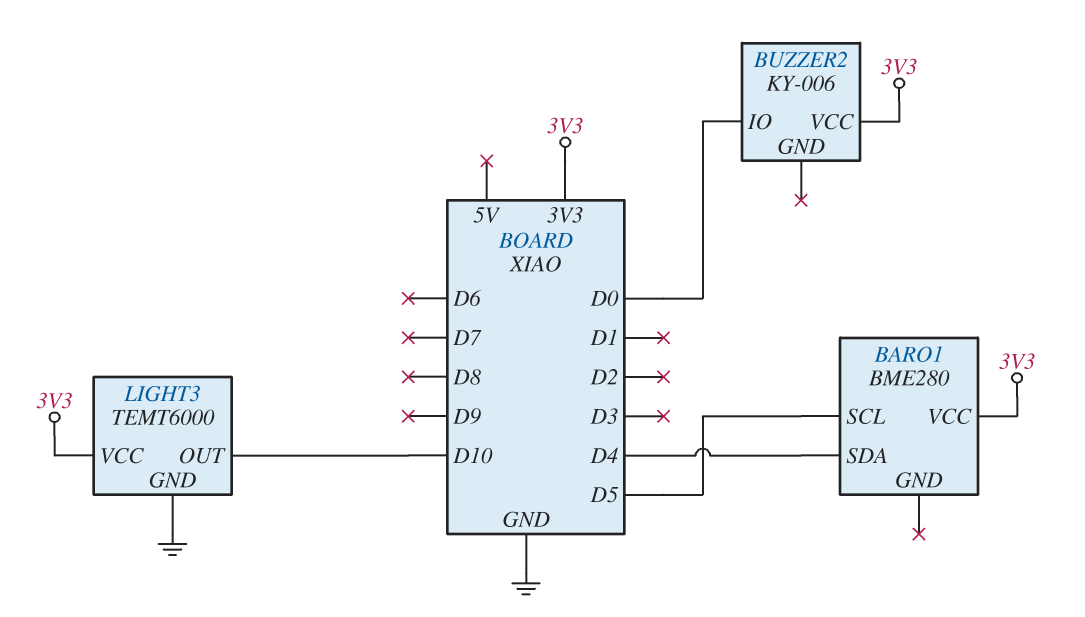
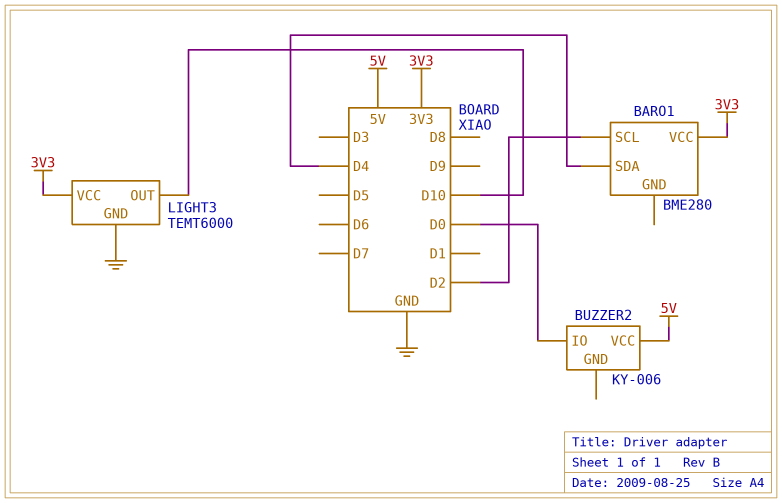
BARO1 pin SCL: D5 -> D2
BUZZER2 pin VCC: 3V3 -> 5V

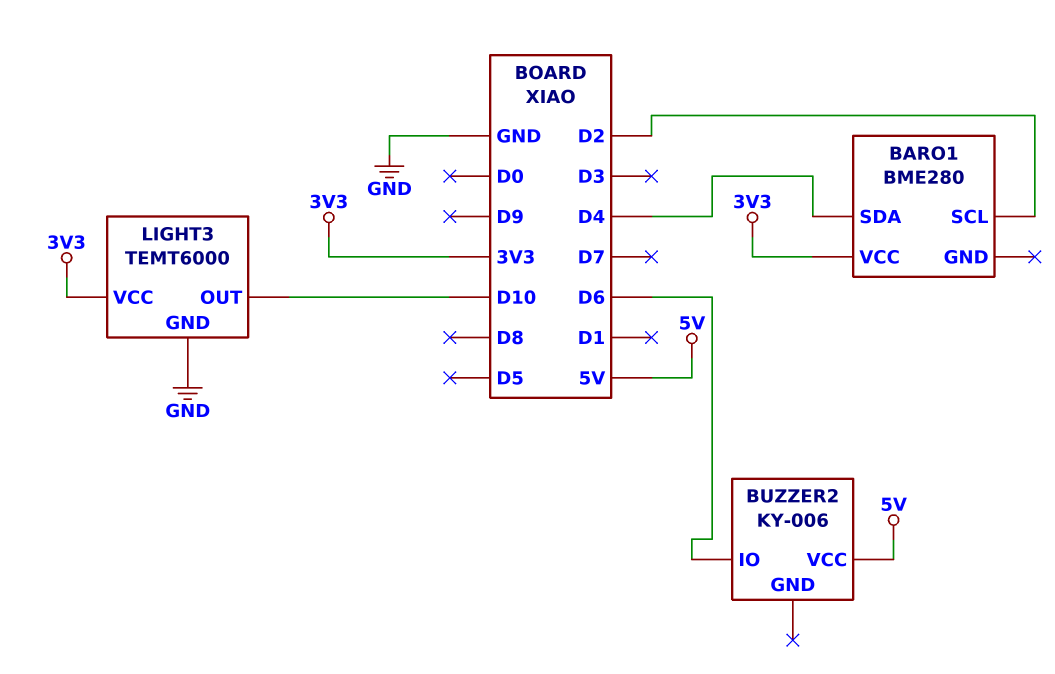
BUZZER2 pin IO: D0 -> D6

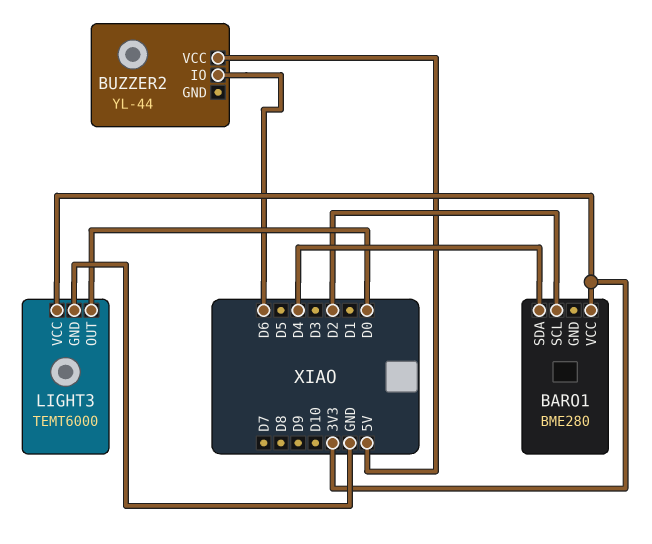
BUZZER2: KY-006 -> YL-44
LIGHT3 pin OUT: D10 -> D0

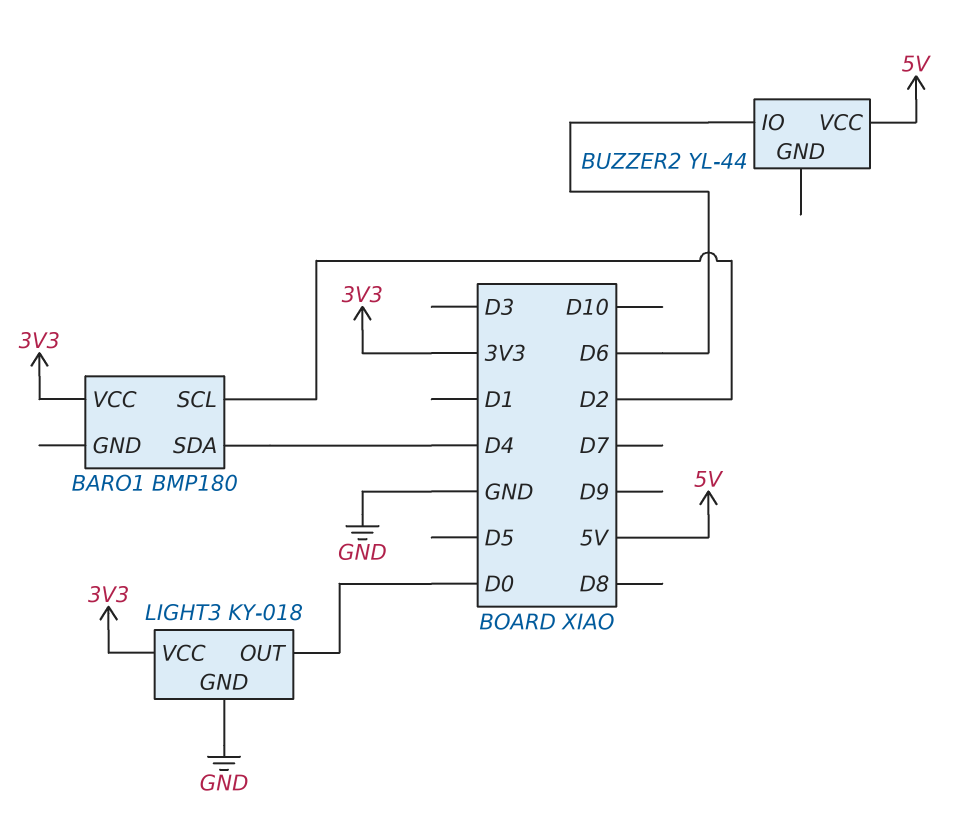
BARO1: BME280 -> BMP180
LIGHT3: TEMT6000 -> KY-018

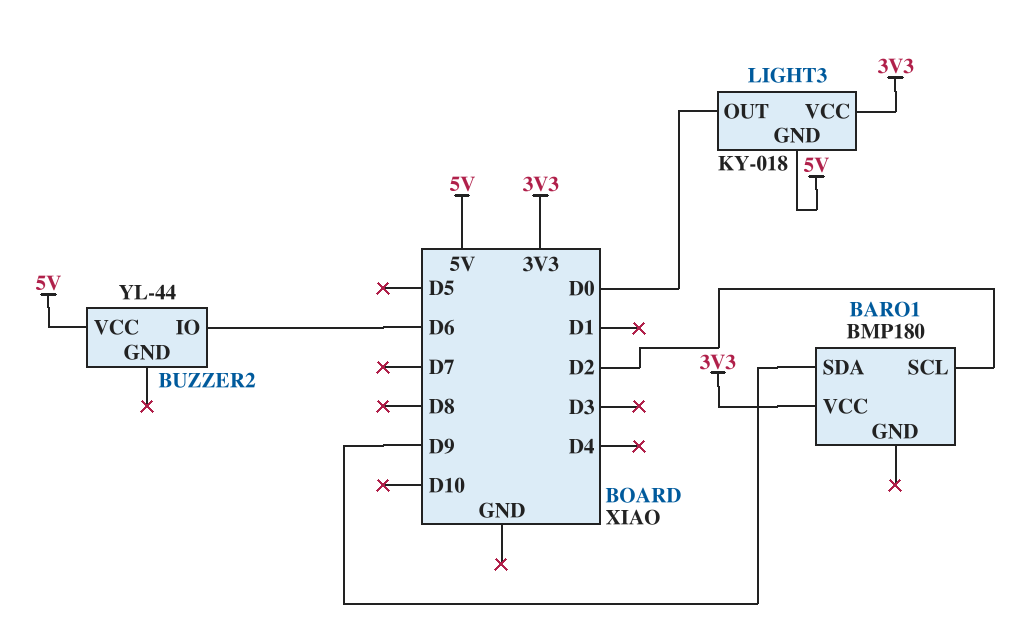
BARO1 pin SDA: D4 -> D9
LIGHT3 pin GND: GND -> 5V

